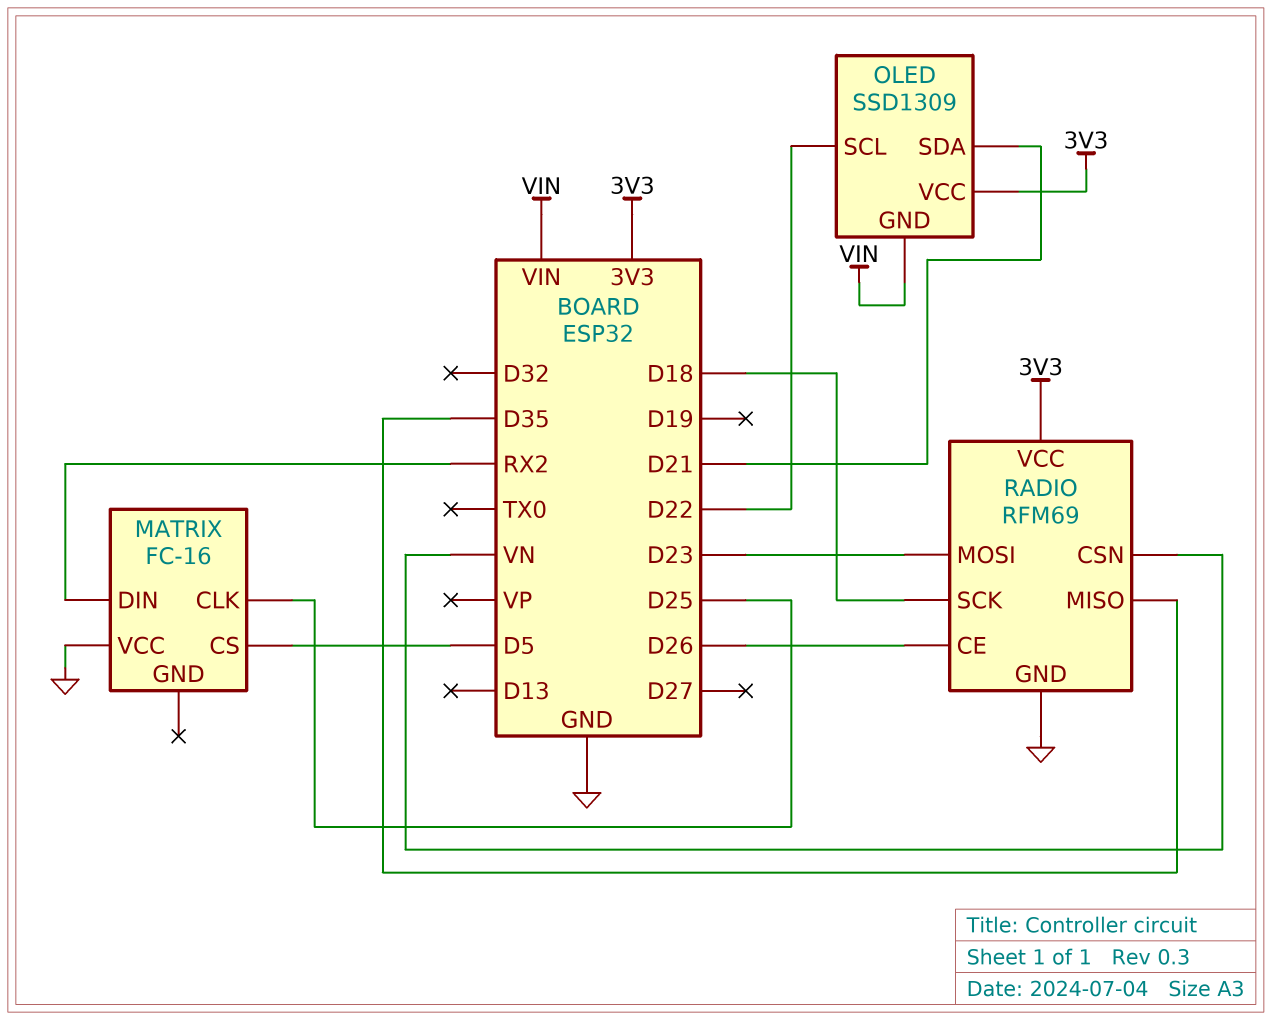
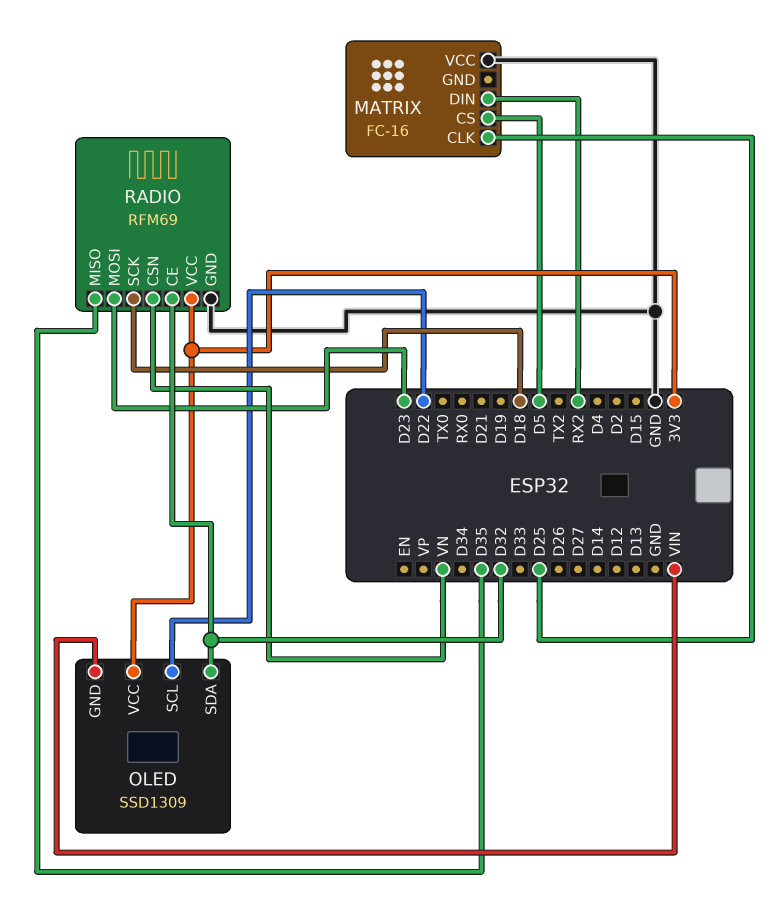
OLED pin SDA: D21 -> D32
RADIO pin CE: D26 -> D32

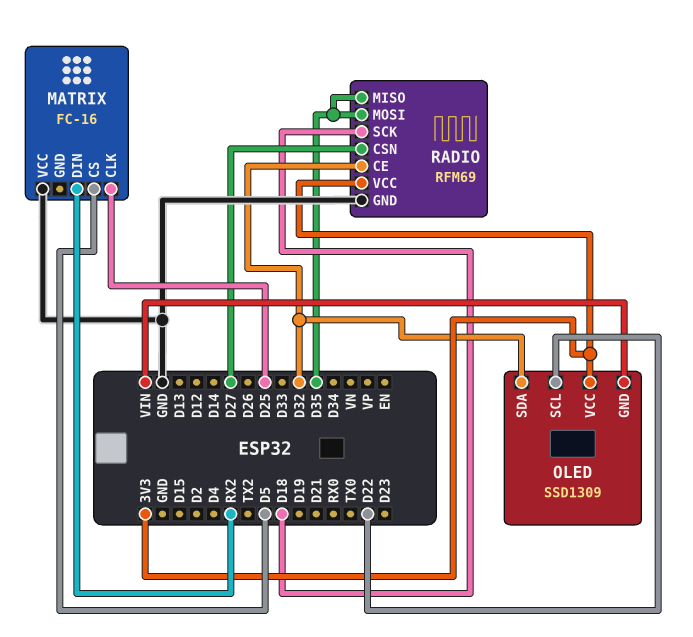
RADIO pin CSN: VN -> D27
RADIO pin MOSI: D23 -> D35

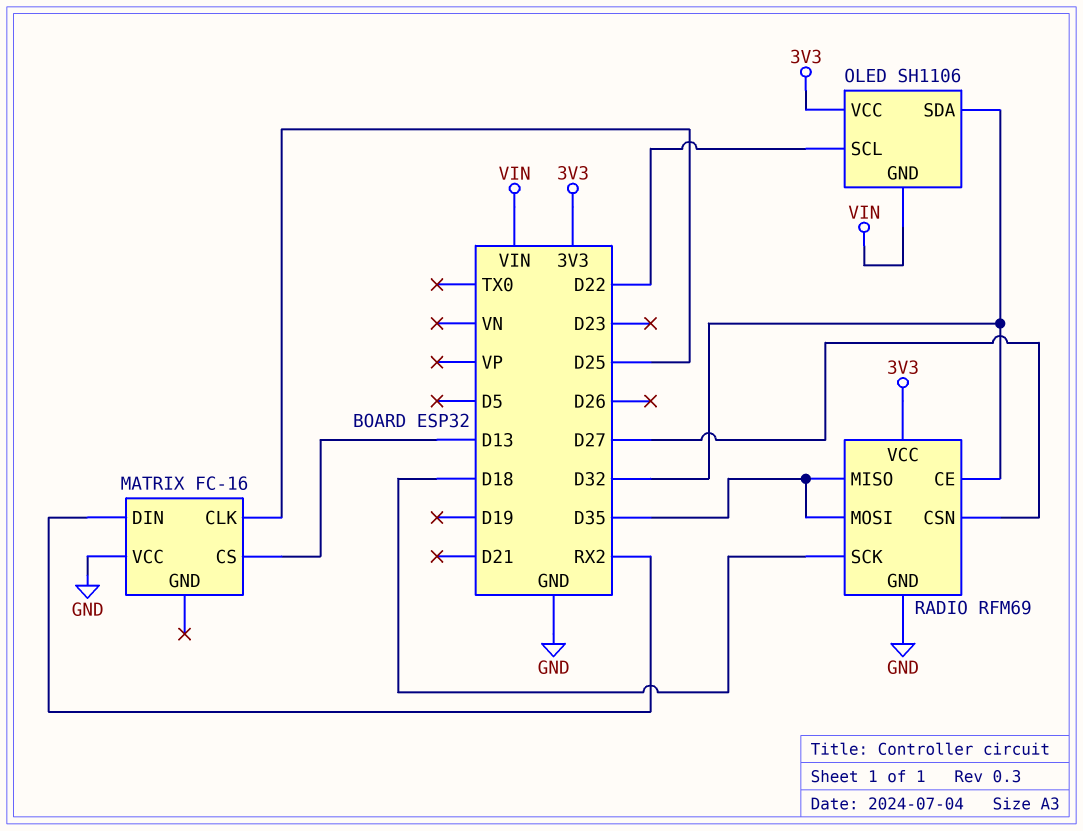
MATRIX pin CS: D5 -> D13
OLED: SSD1309 -> SH1106

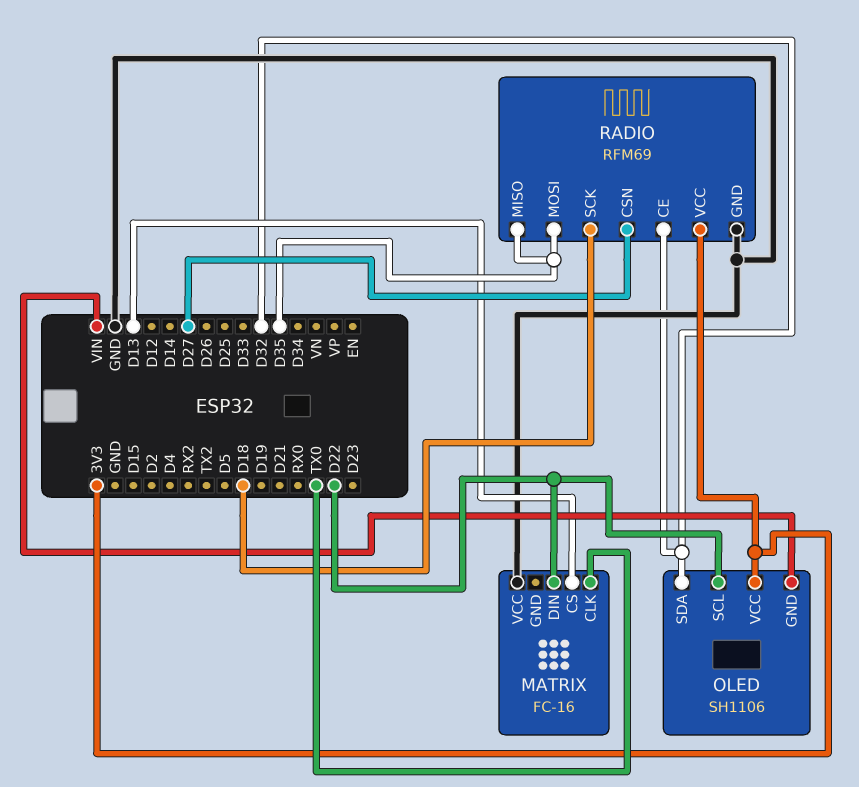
MATRIX pin CLK: D25 -> TX0
MATRIX pin DIN: RX2 -> D22

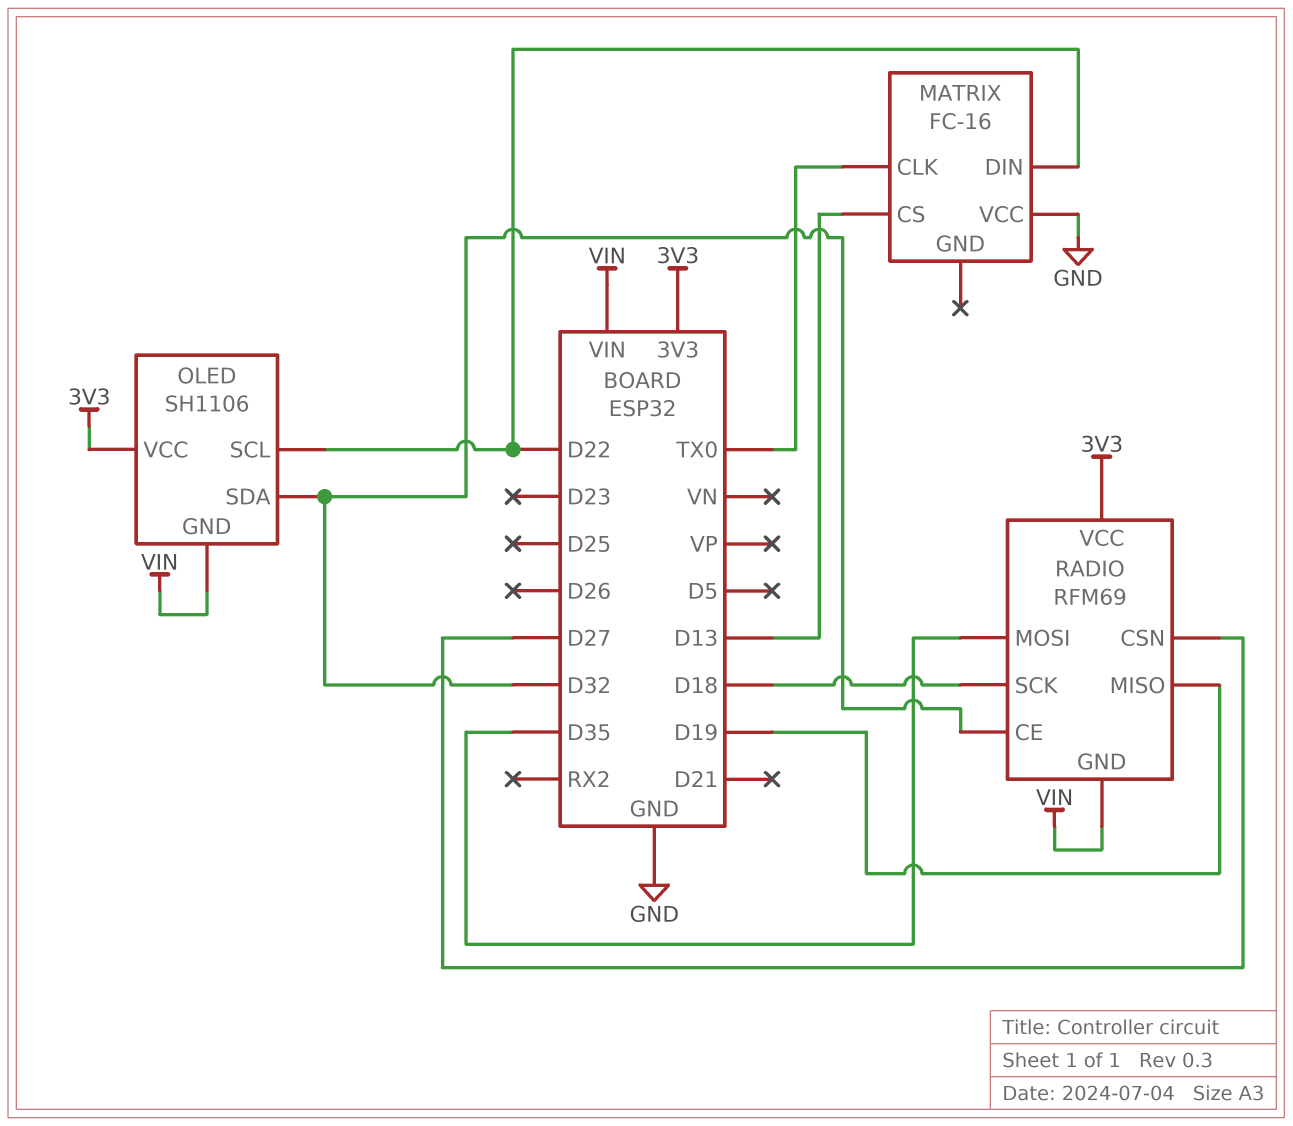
RADIO pin GND: GND -> VIN
RADIO pin MISO: D35 -> D19

